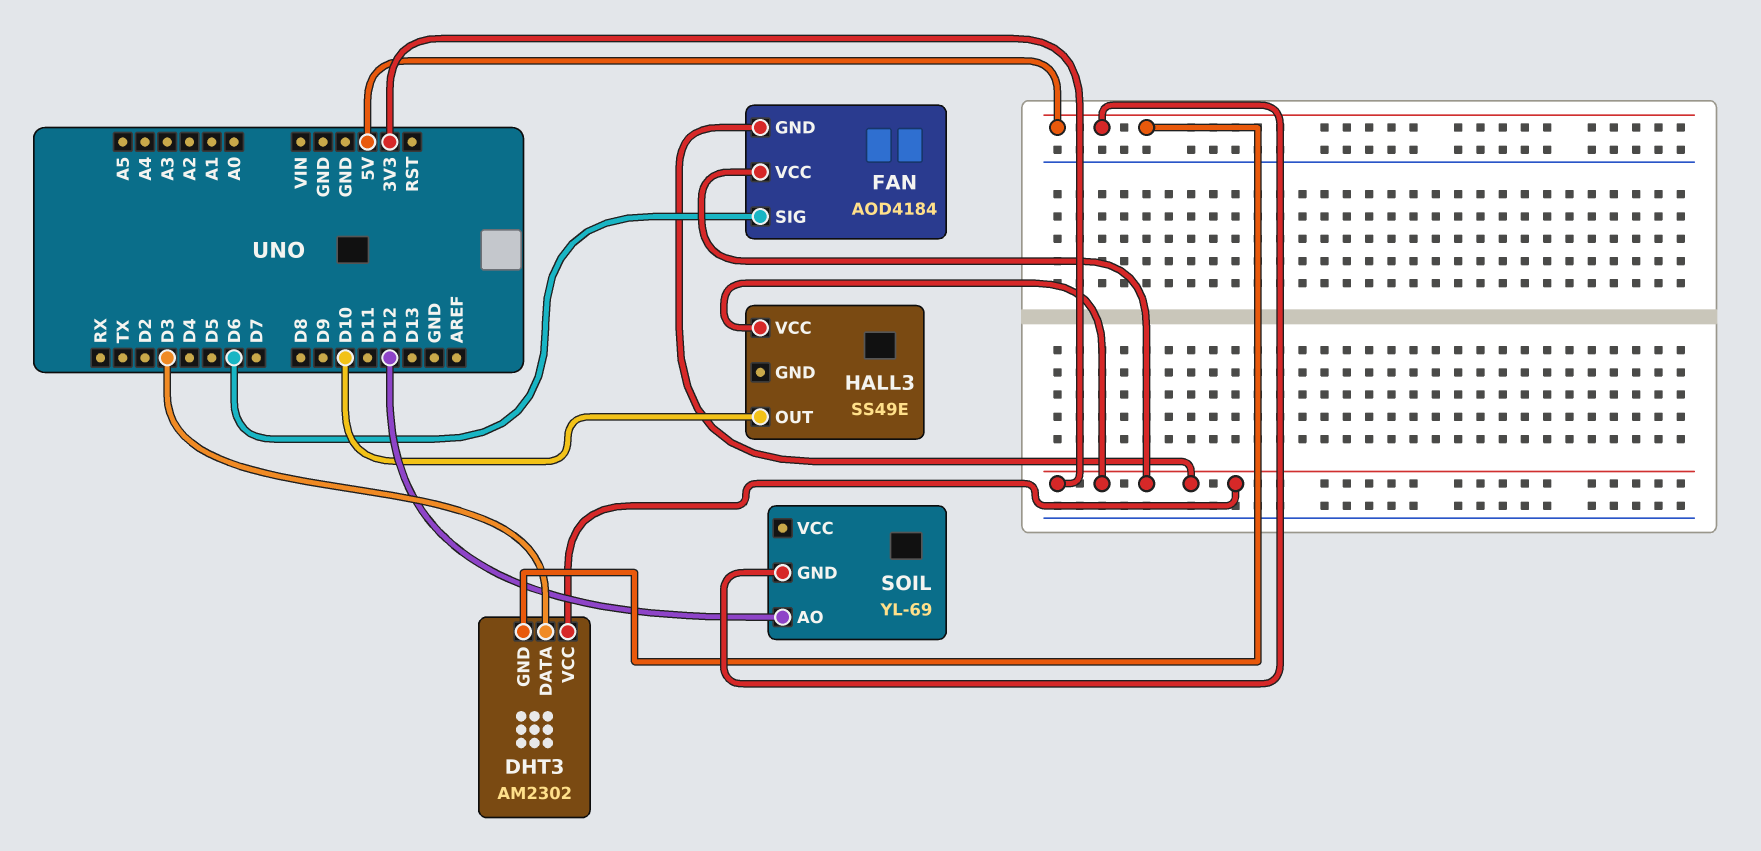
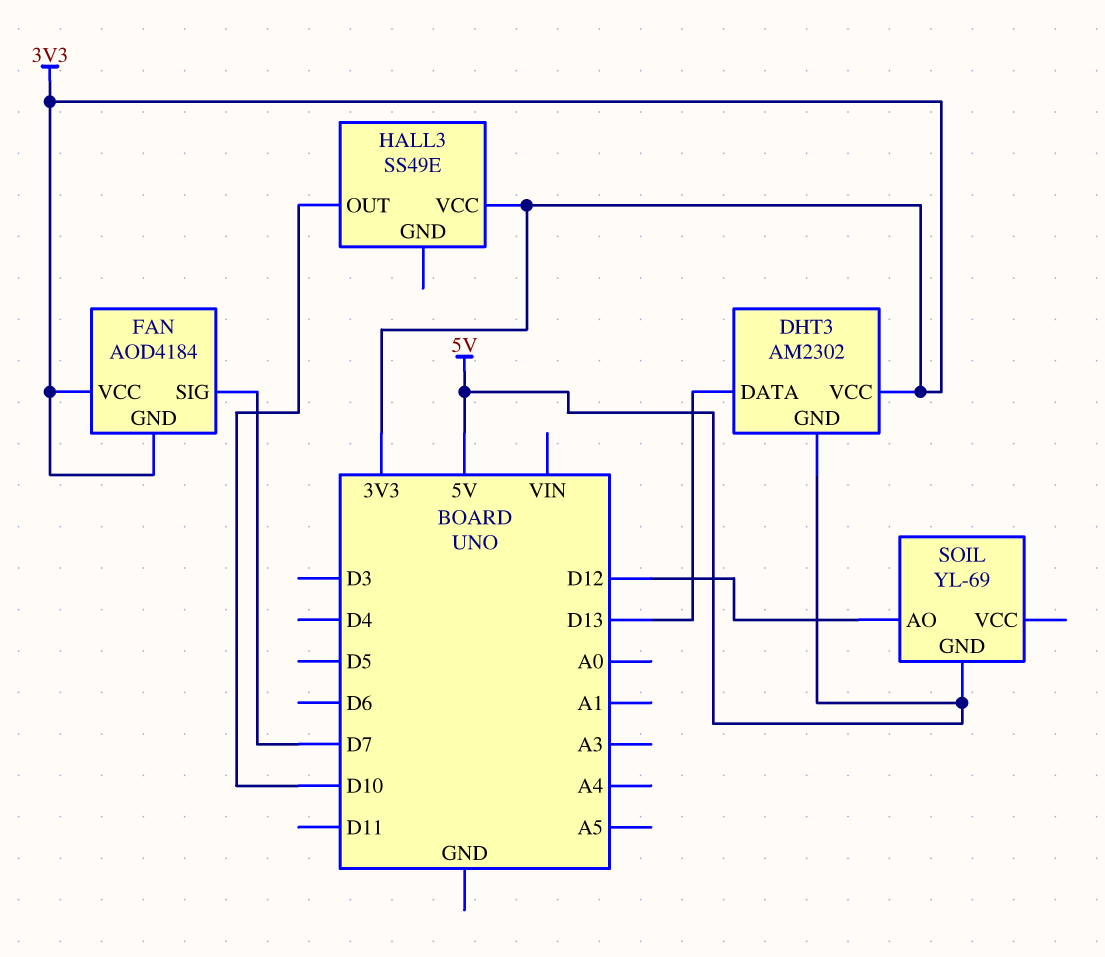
DHT3 pin DATA: D3 -> D13
FAN pin SIG: D6 -> D7

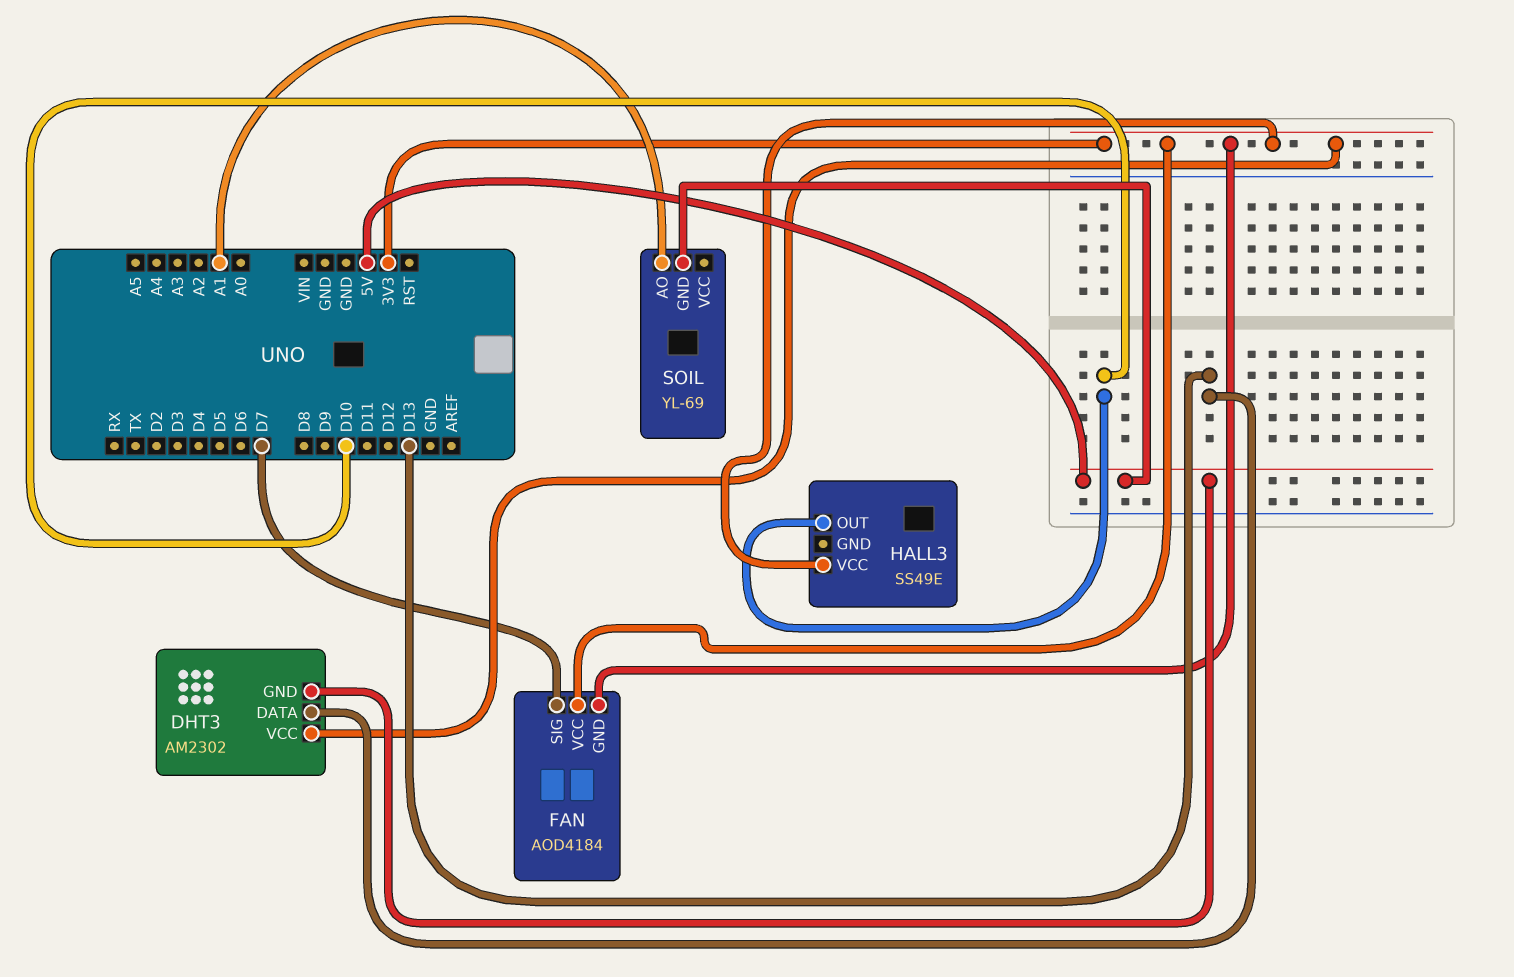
SOIL pin AO: D12 -> A1

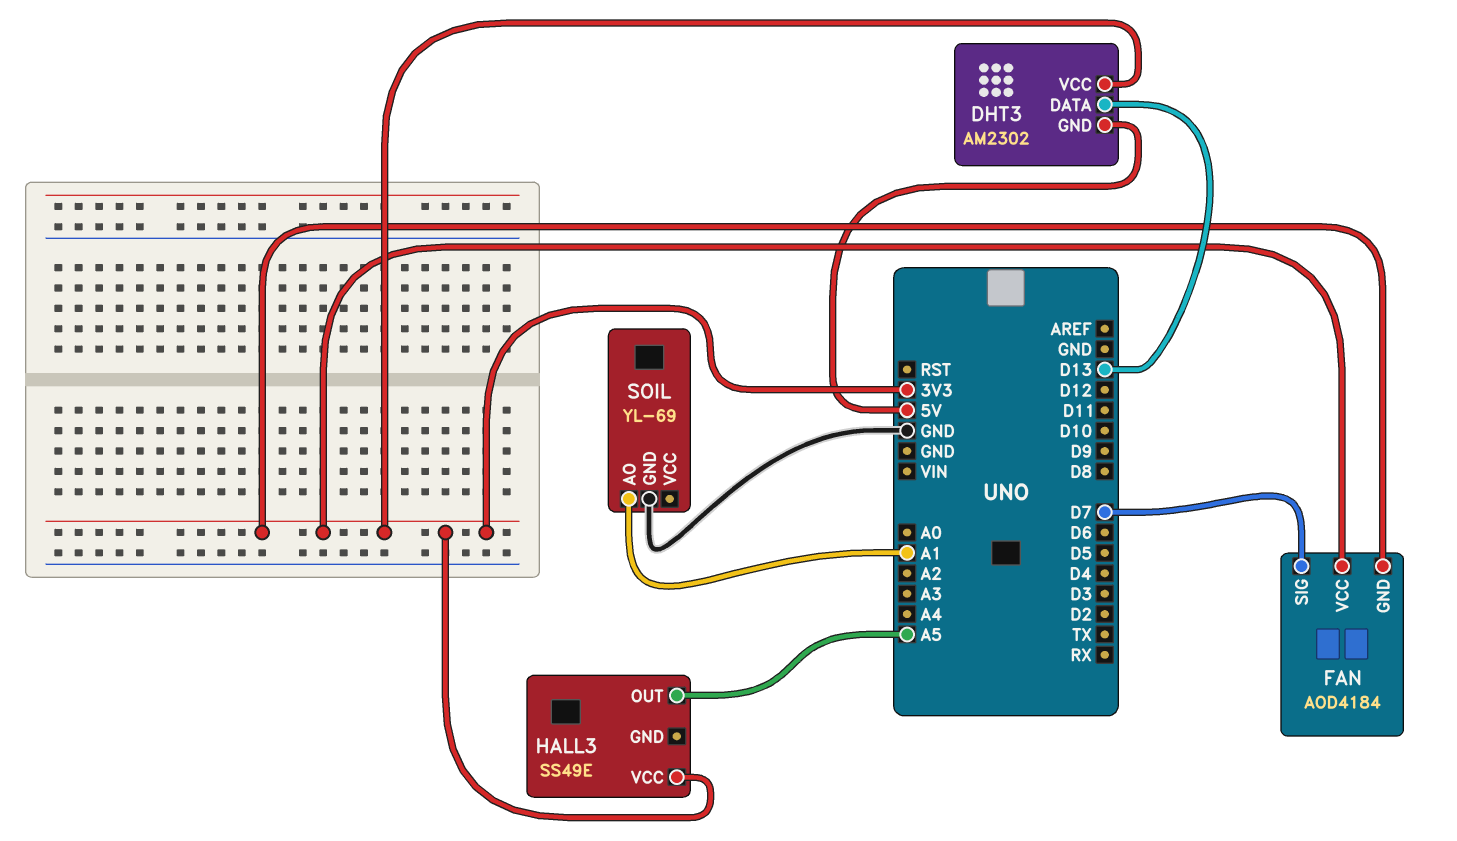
HALL3 pin OUT: D10 -> A5
SOIL pin GND: 5V -> GND

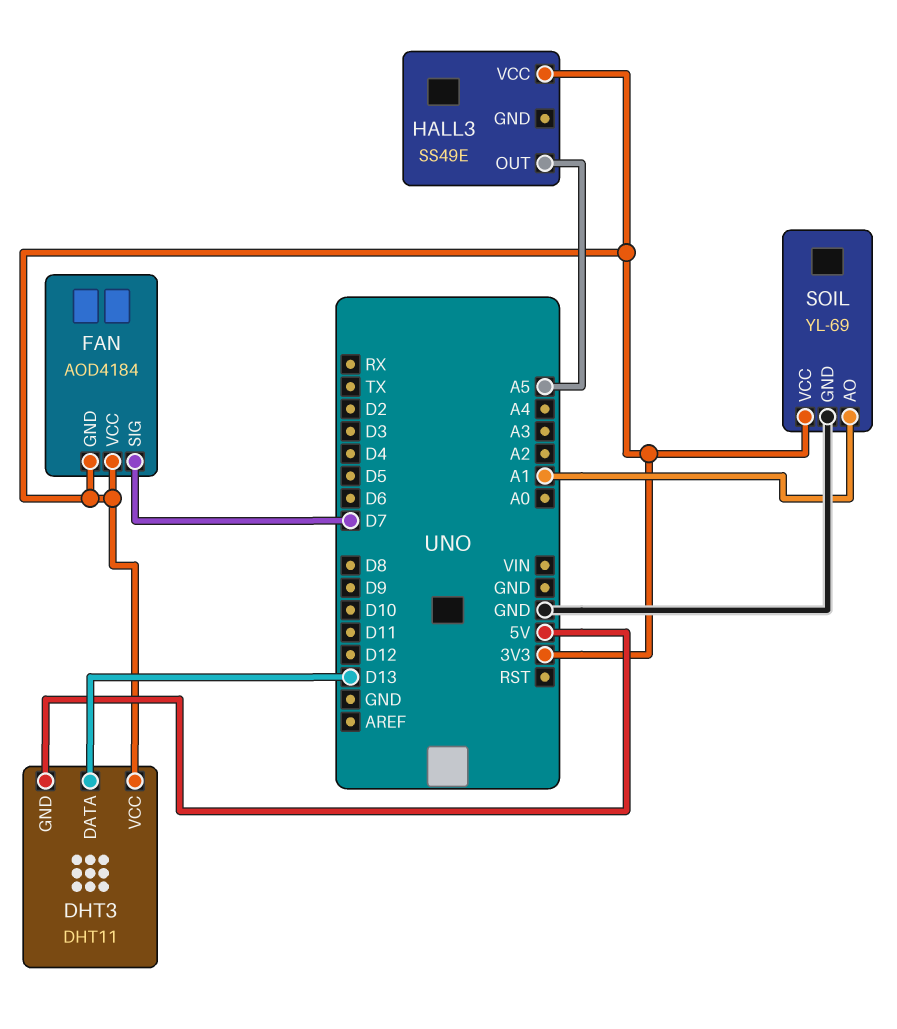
DHT3: AM2302 -> DHT11
SOIL pin VCC: none -> 3V3

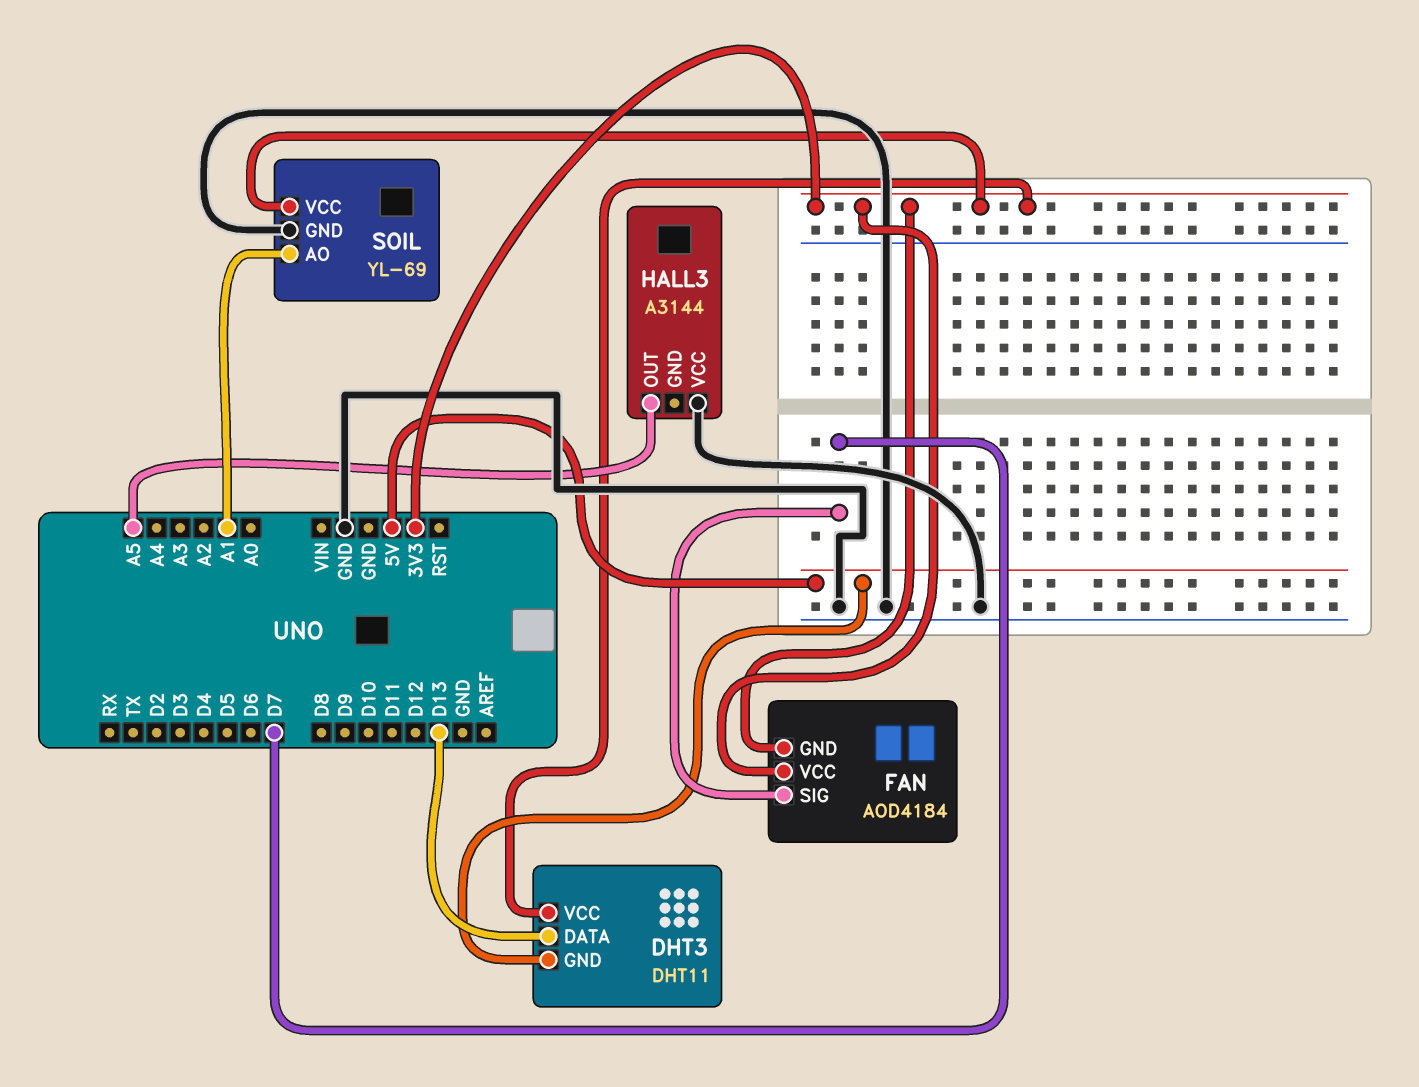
HALL3: SS49E -> A3144
HALL3 pin VCC: 3V3 -> GND

